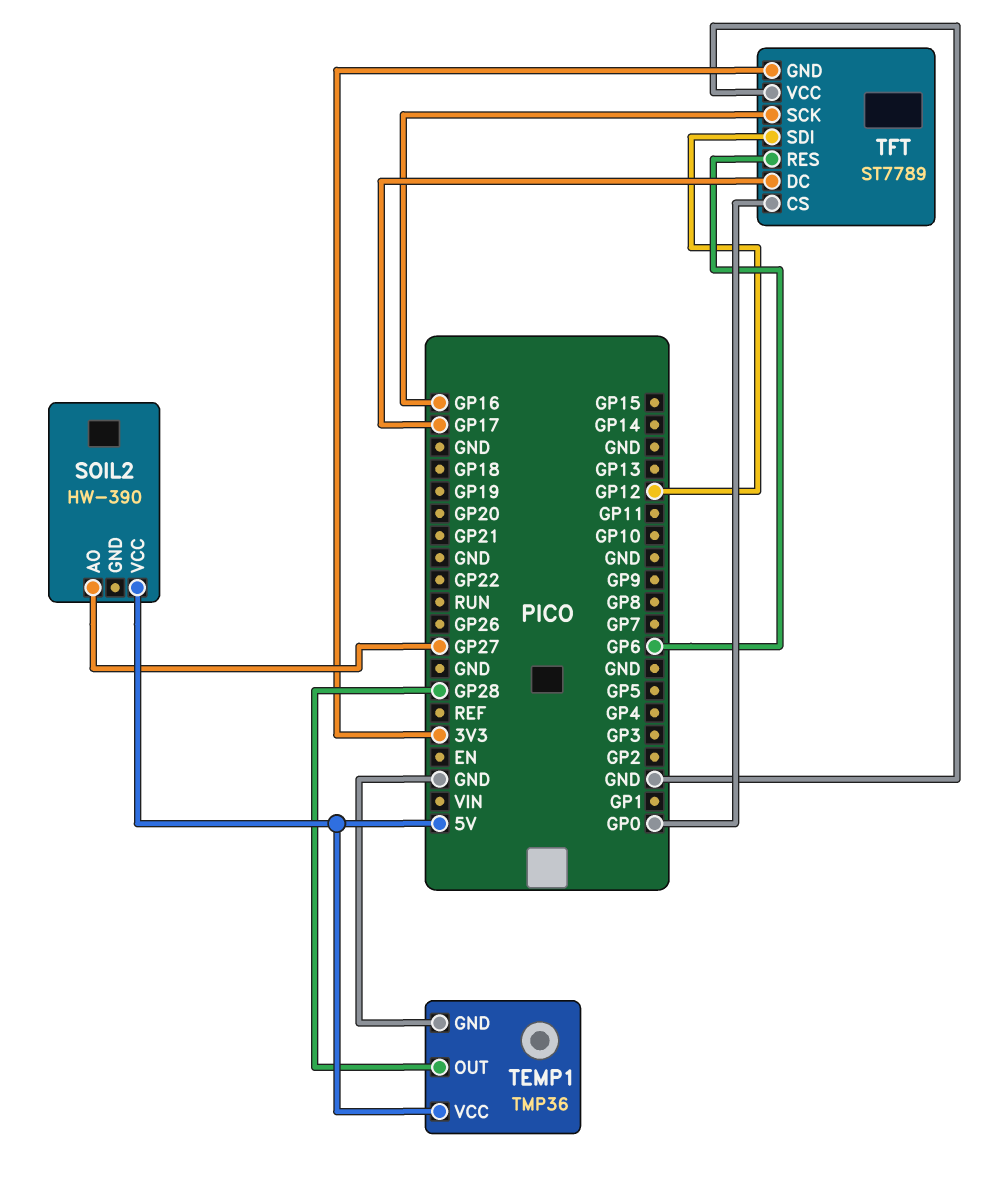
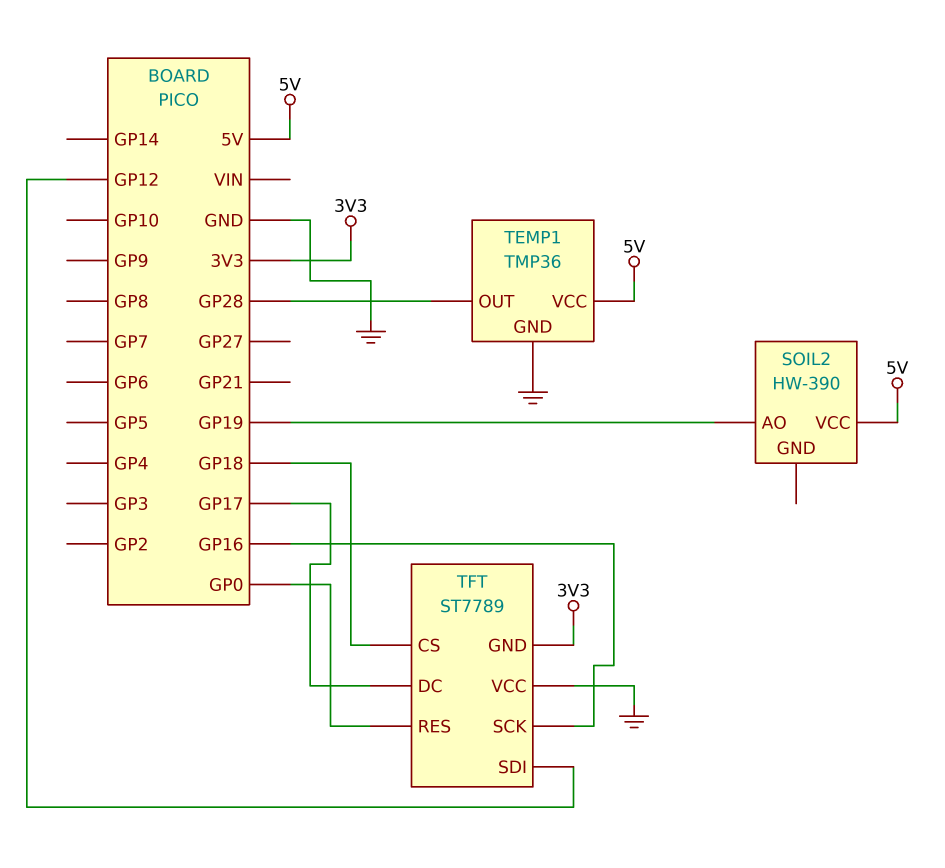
SOIL2 pin AO: GP27 -> GP19
TFT pin CS: GP0 -> GP18
TFT pin RES: GP6 -> GP0

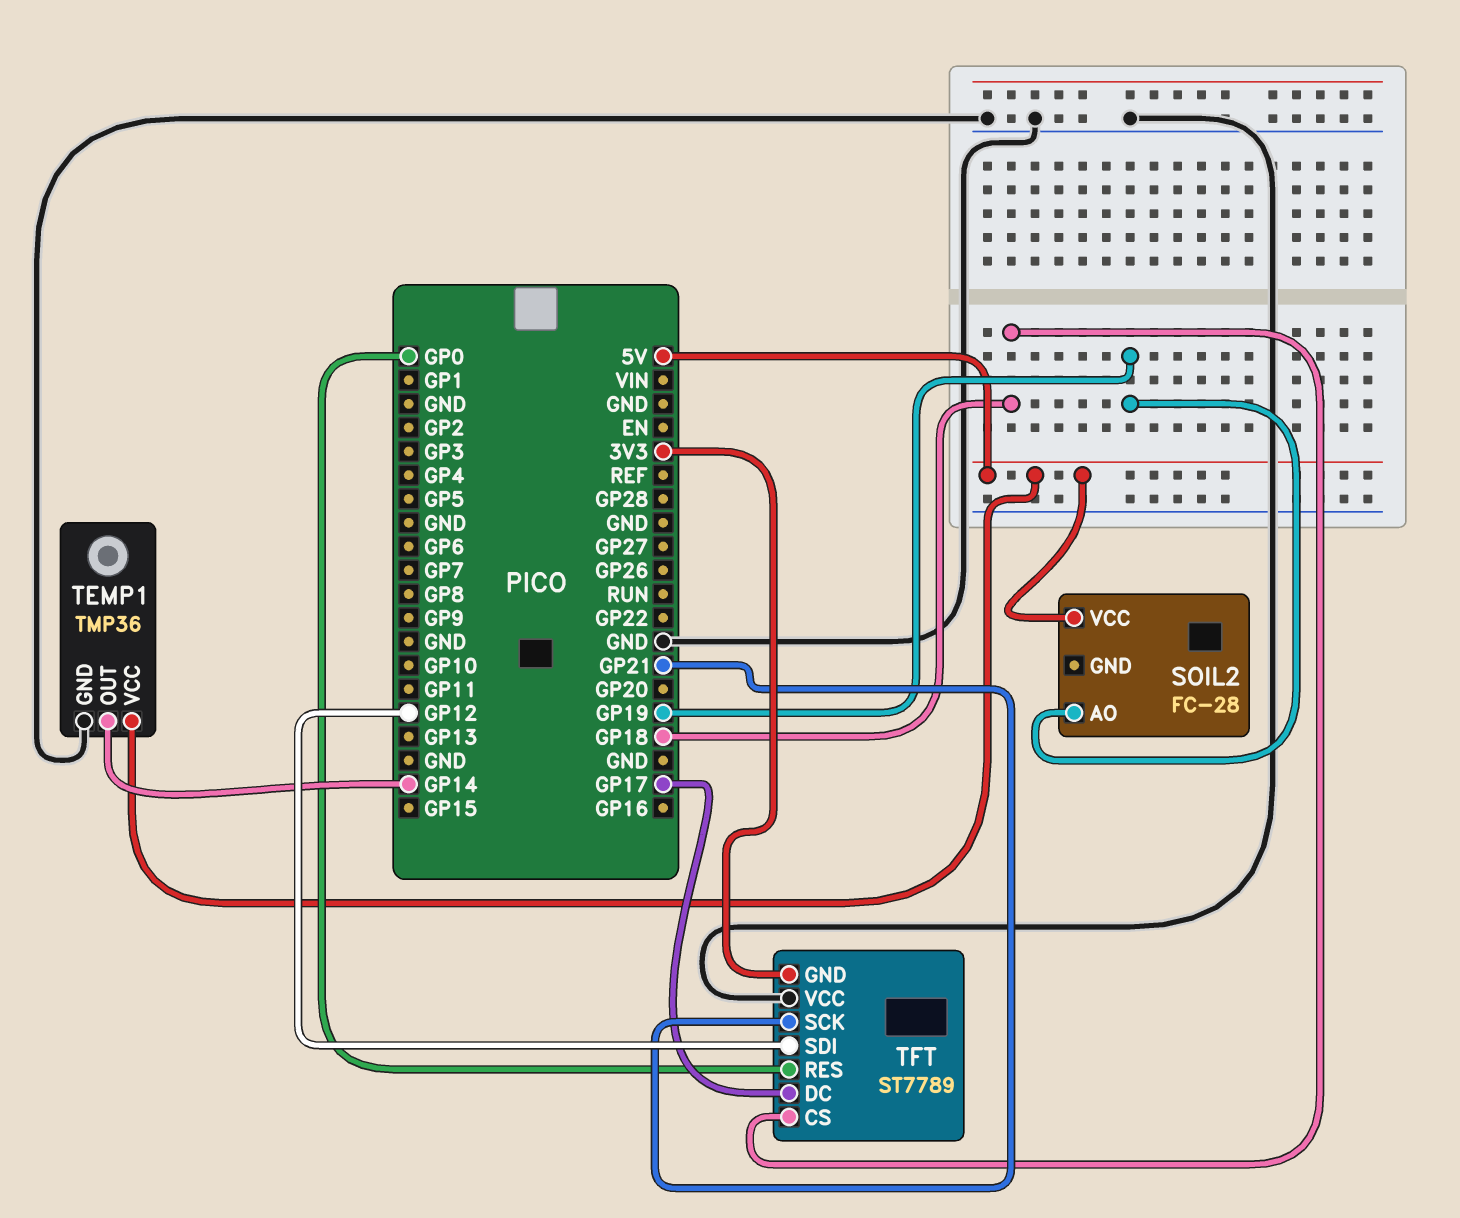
SOIL2: HW-390 -> FC-28
TEMP1 pin OUT: GP28 -> GP14
TFT pin SCK: GP16 -> GP21

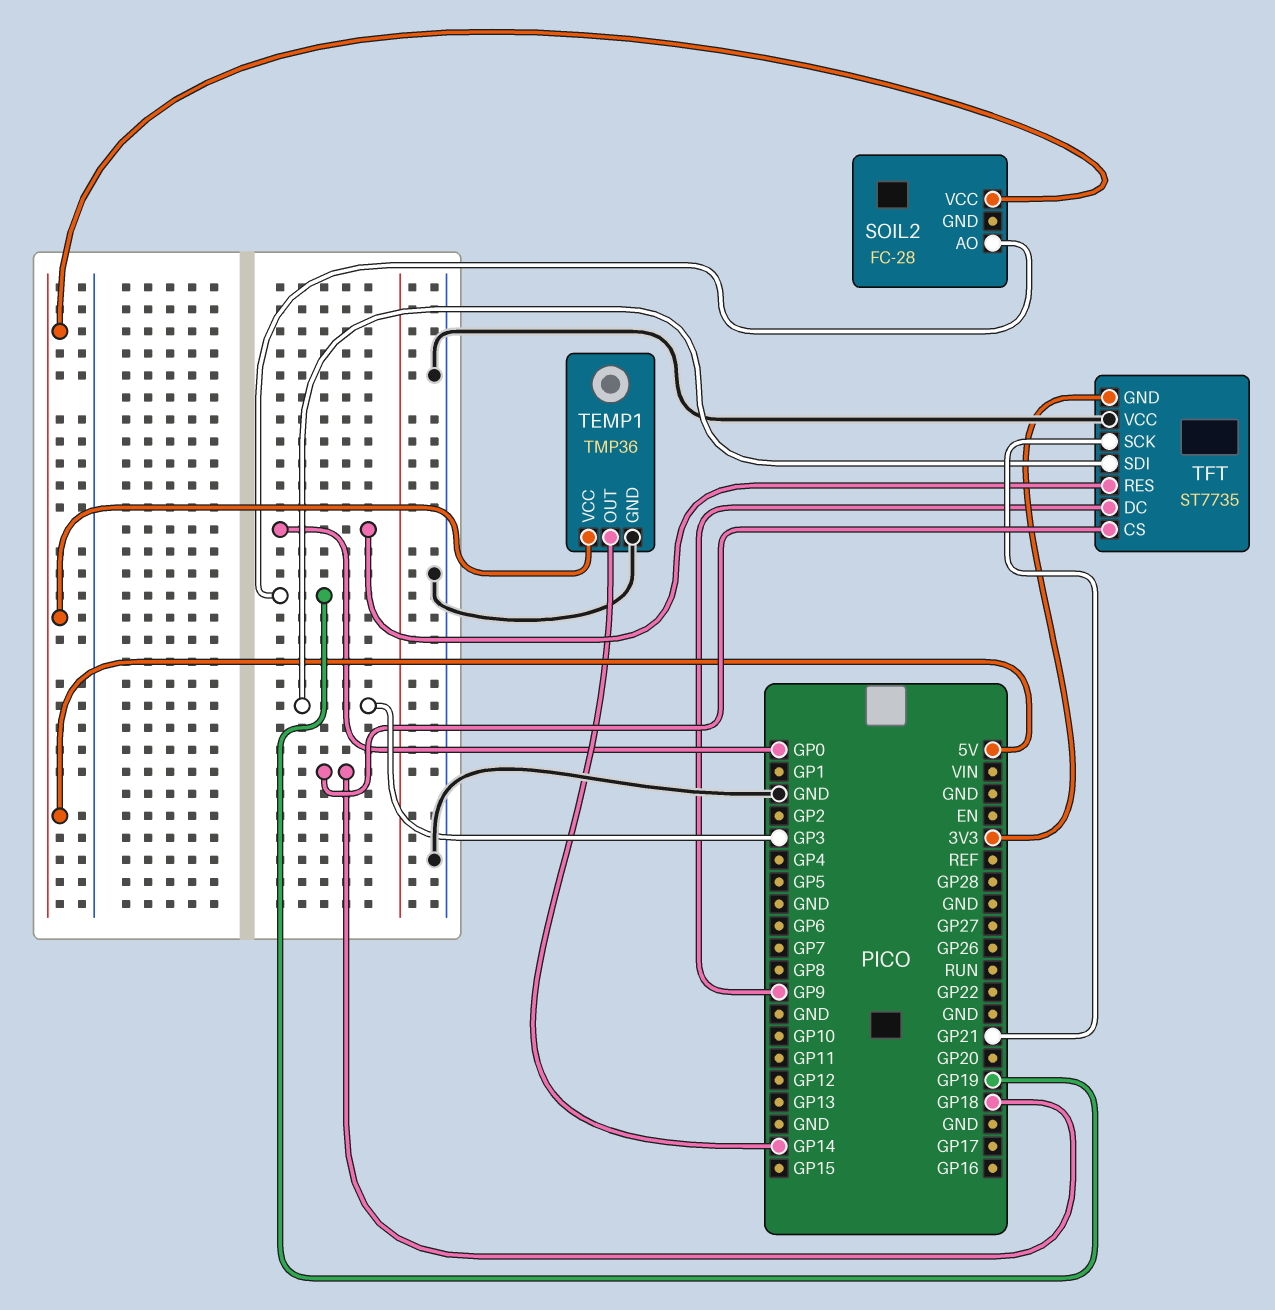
TFT: ST7789 -> ST7735
TFT pin DC: GP17 -> GP9
TFT pin SDI: GP12 -> GP3

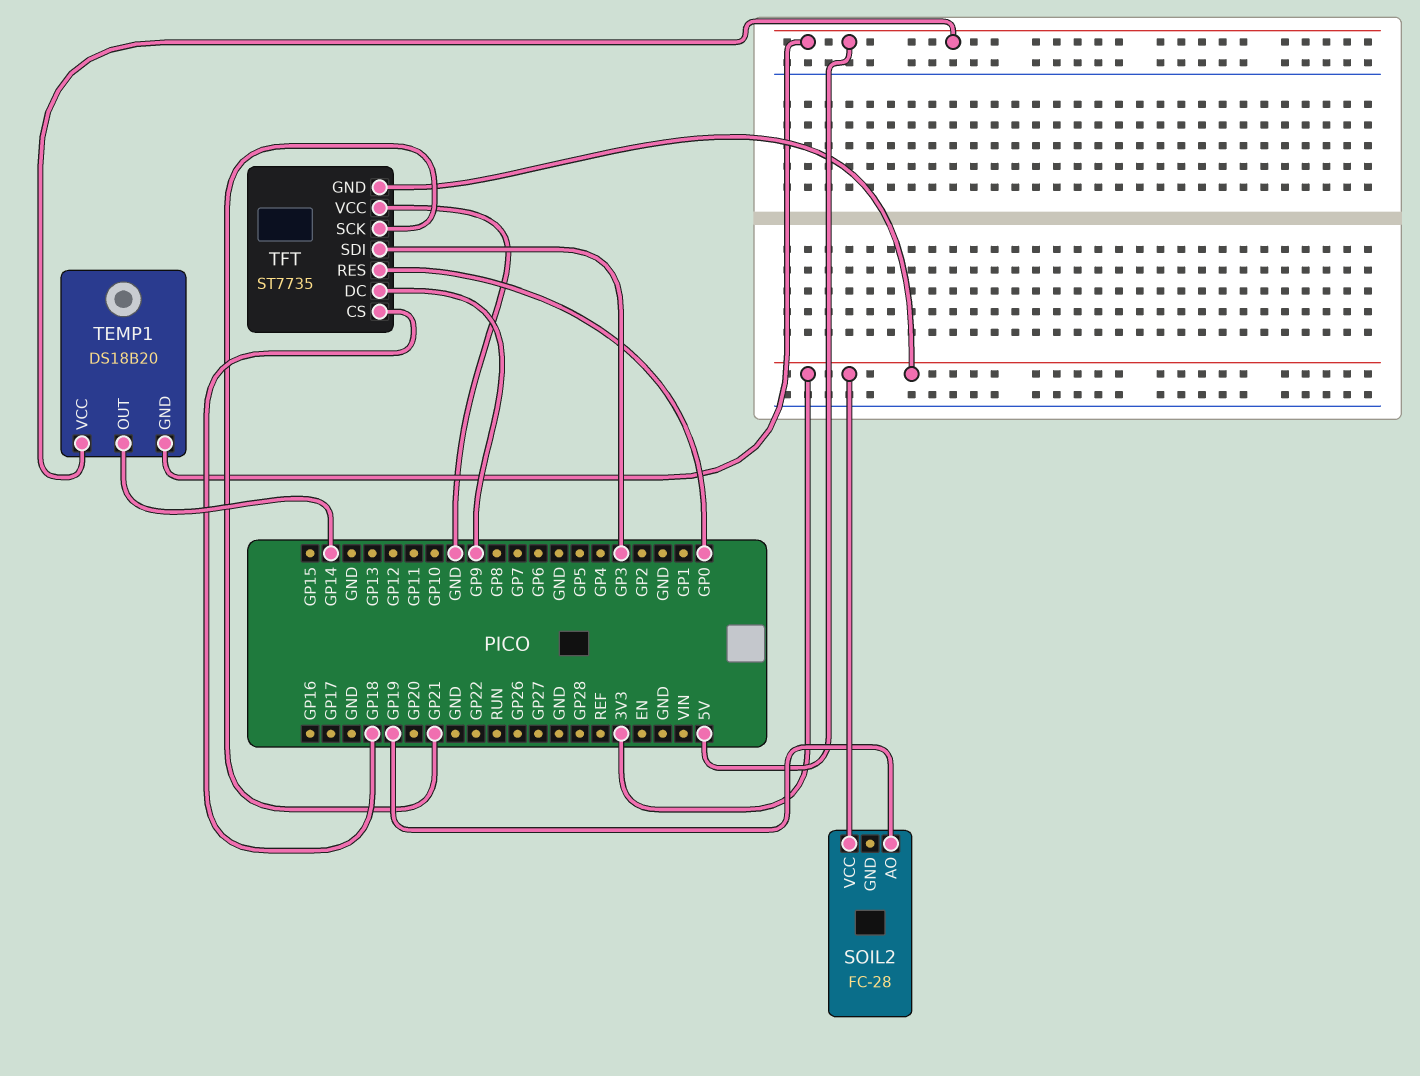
SOIL2 pin VCC: 5V -> 3V3
TEMP1: TMP36 -> DS18B20
TEMP1 pin GND: GND -> 5V

